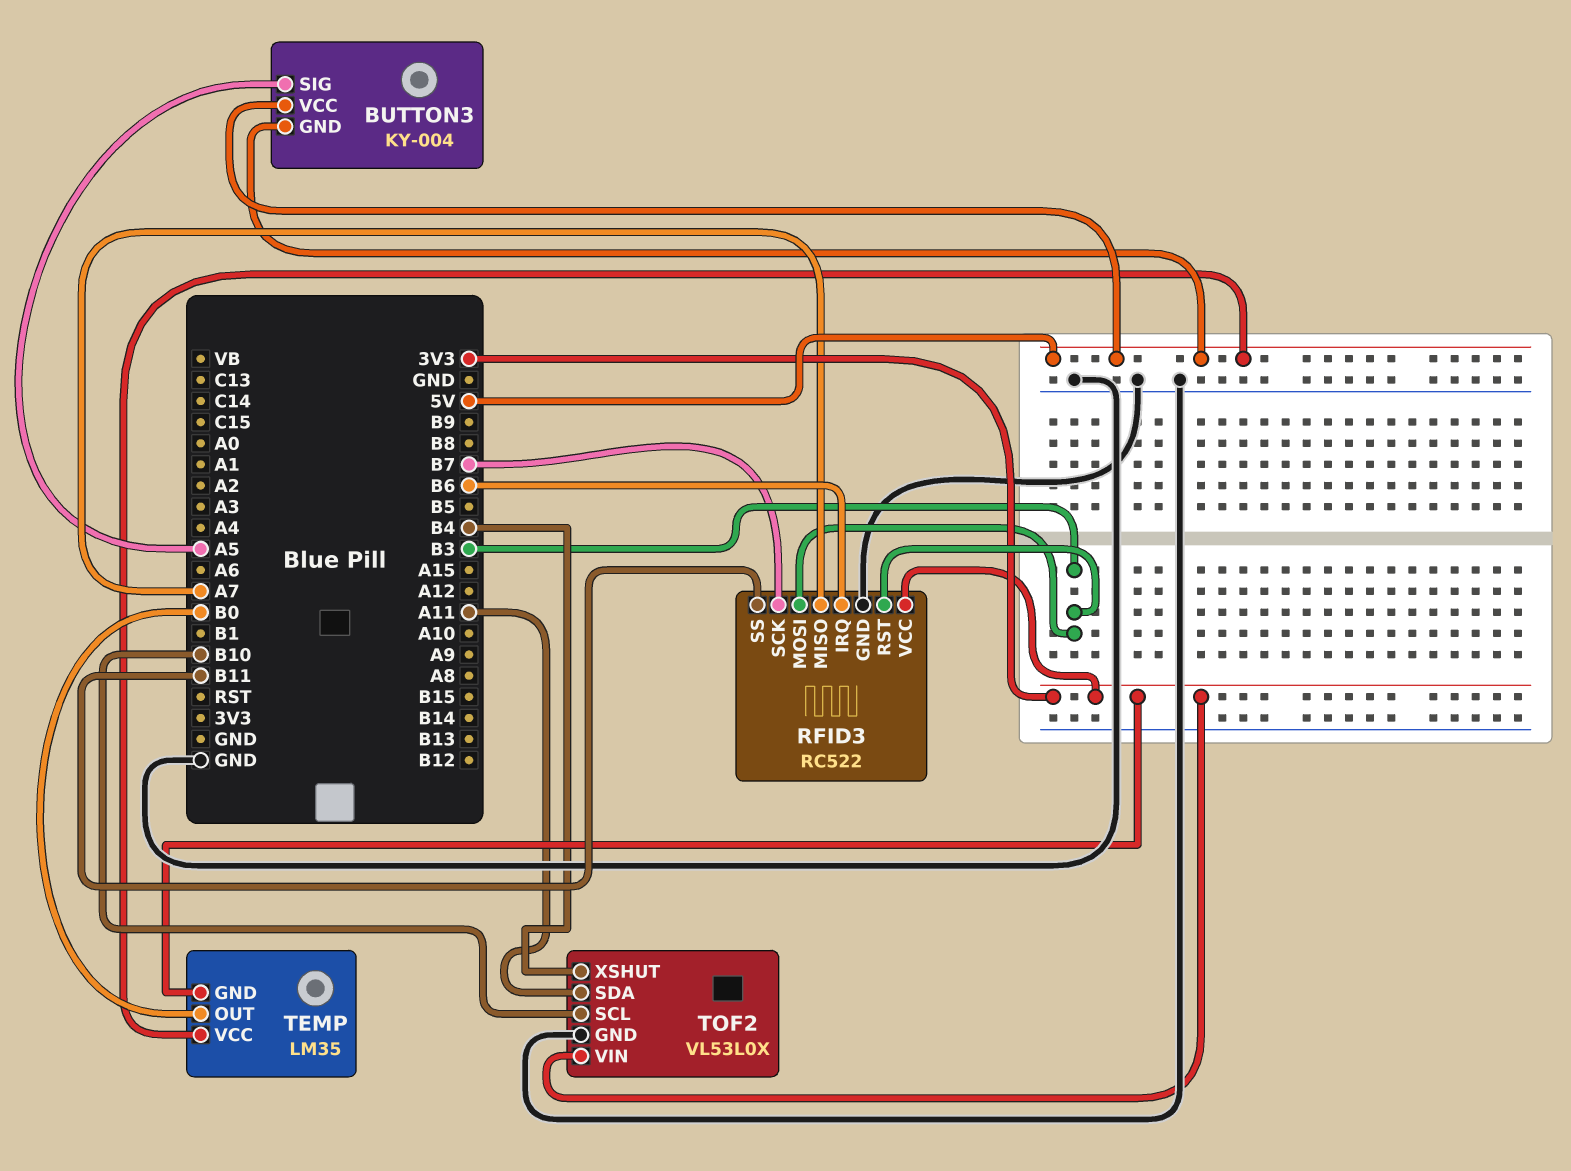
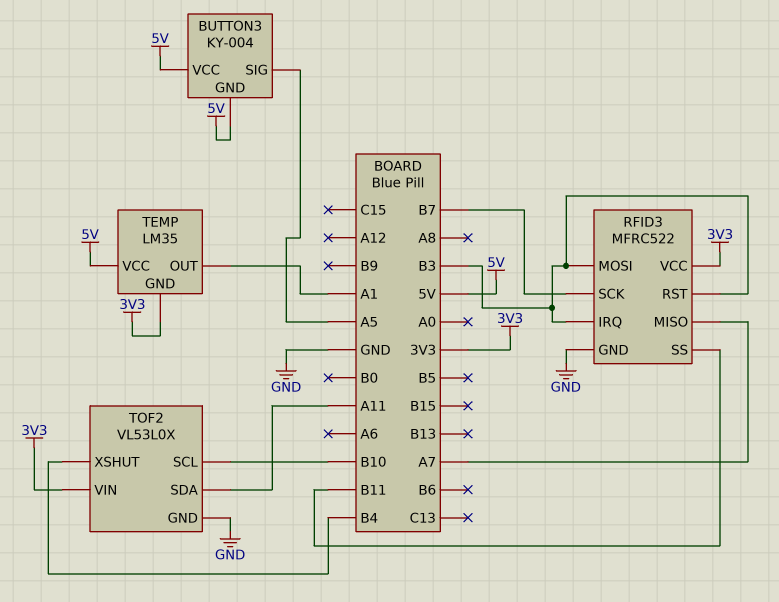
RFID3: RC522 -> MFRC522
RFID3 pin IRQ: B6 -> B3
TEMP pin OUT: B0 -> A1

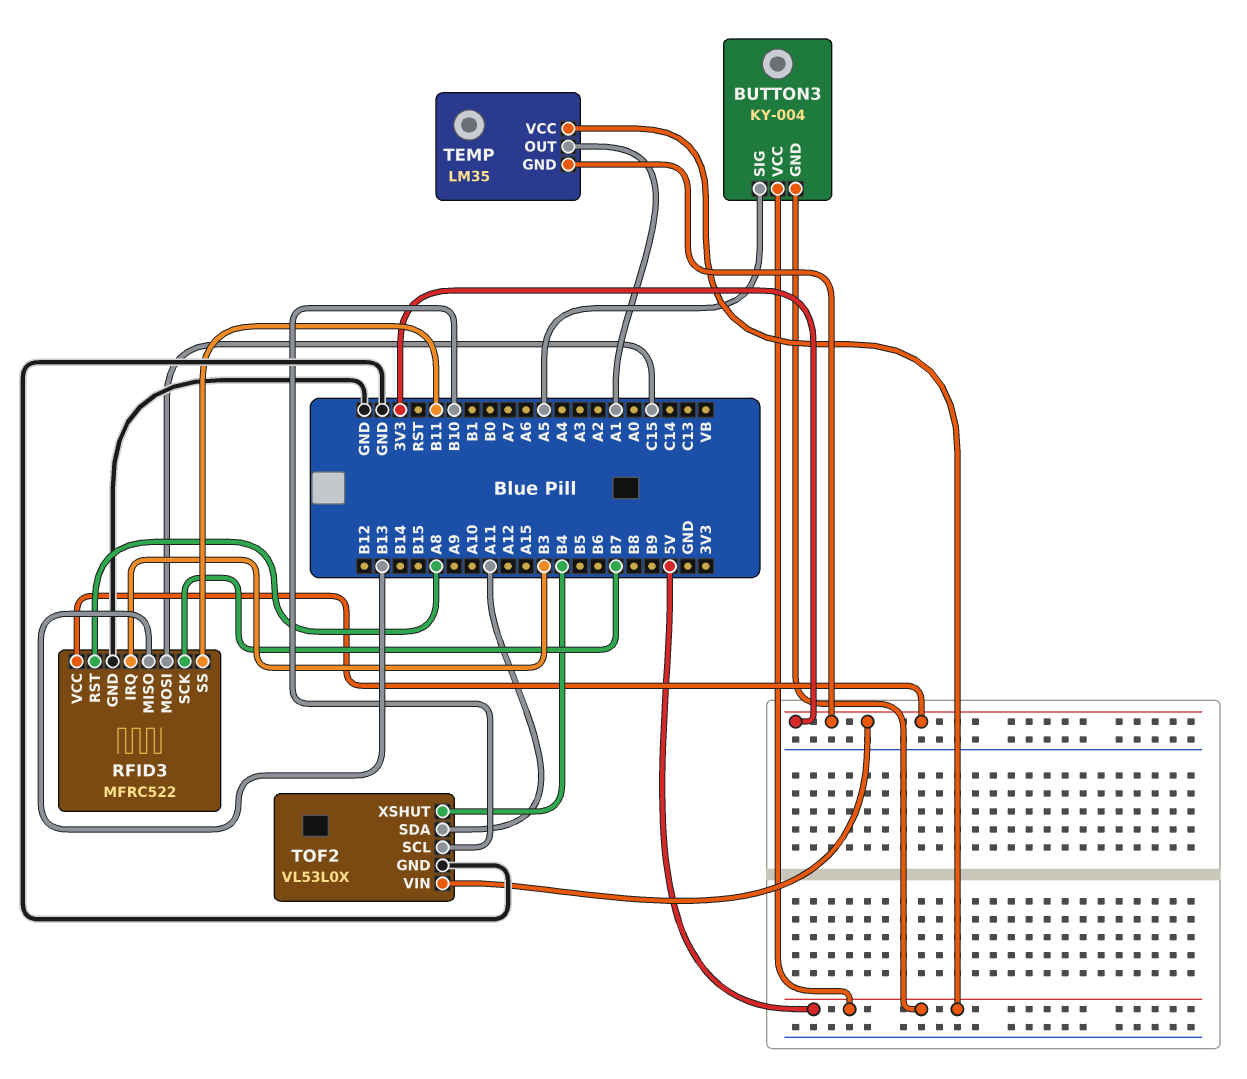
RFID3 pin MISO: A7 -> B13
RFID3 pin MOSI: B3 -> C15
RFID3 pin RST: B3 -> A8

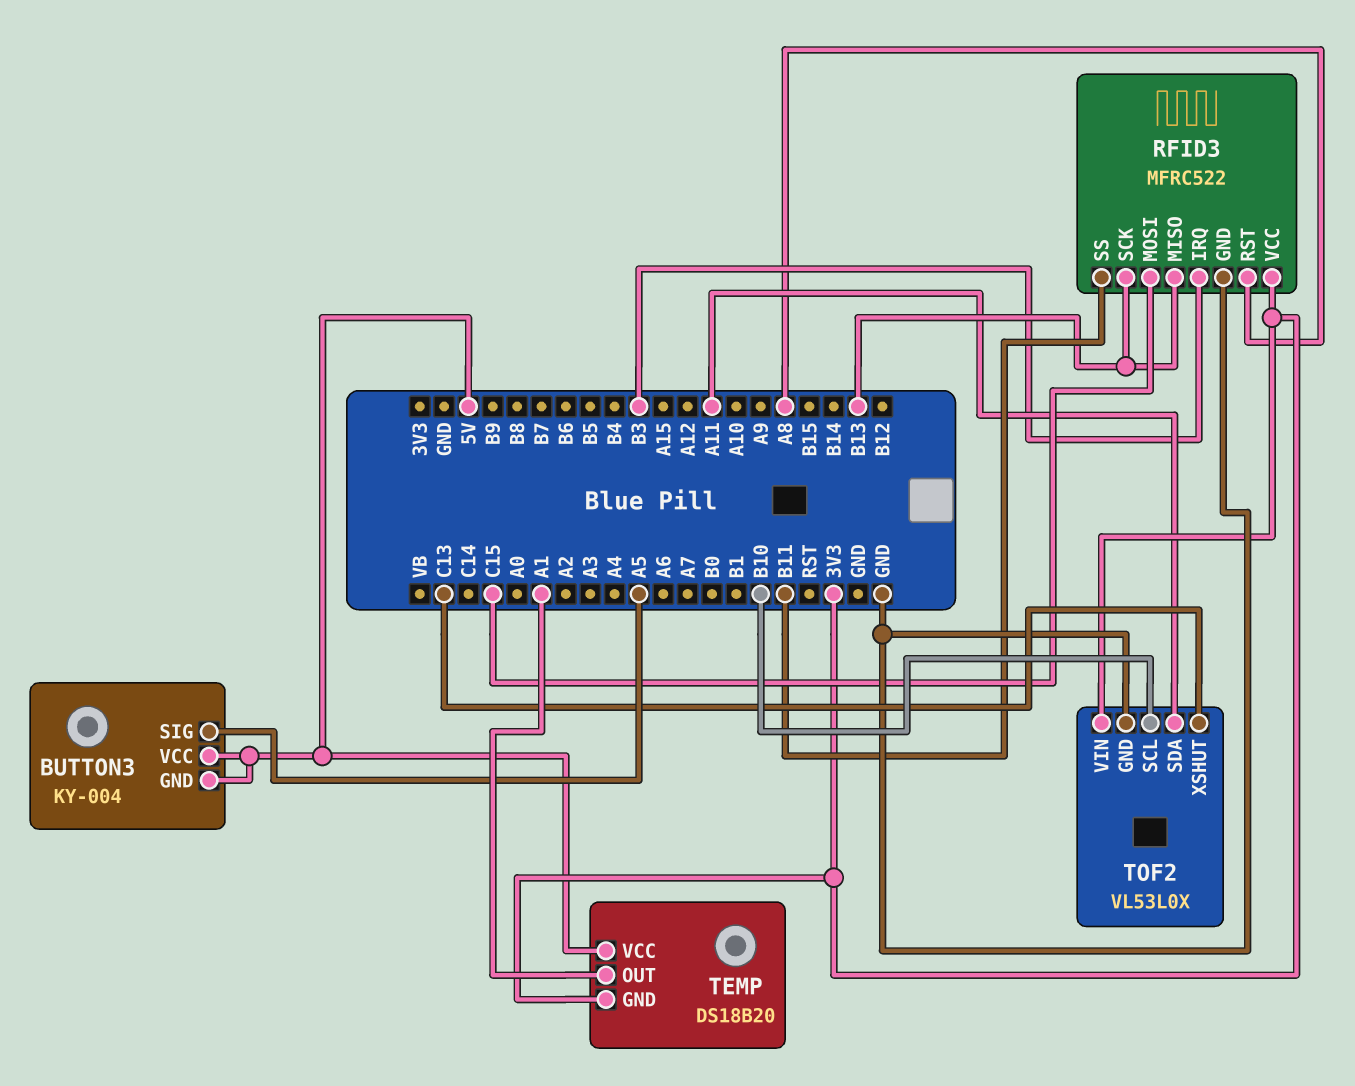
RFID3 pin SCK: B7 -> B13
TEMP: LM35 -> DS18B20
TOF2 pin XSHUT: B4 -> C13

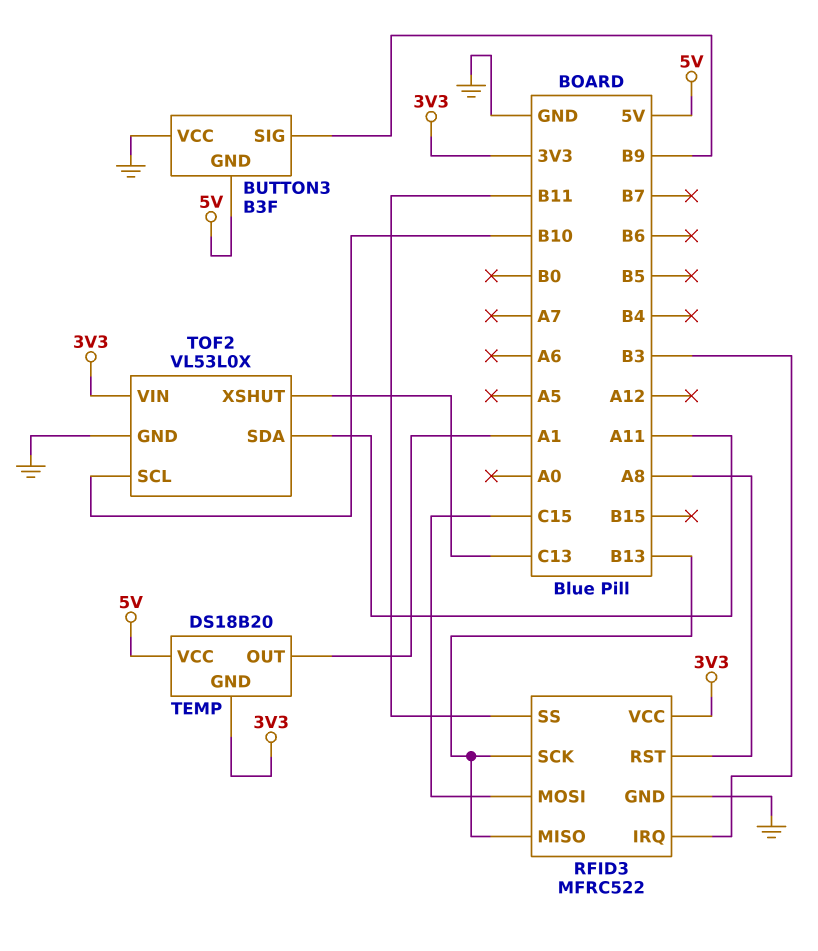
BUTTON3: KY-004 -> B3F
BUTTON3 pin SIG: A5 -> B9
BUTTON3 pin VCC: 5V -> GND

